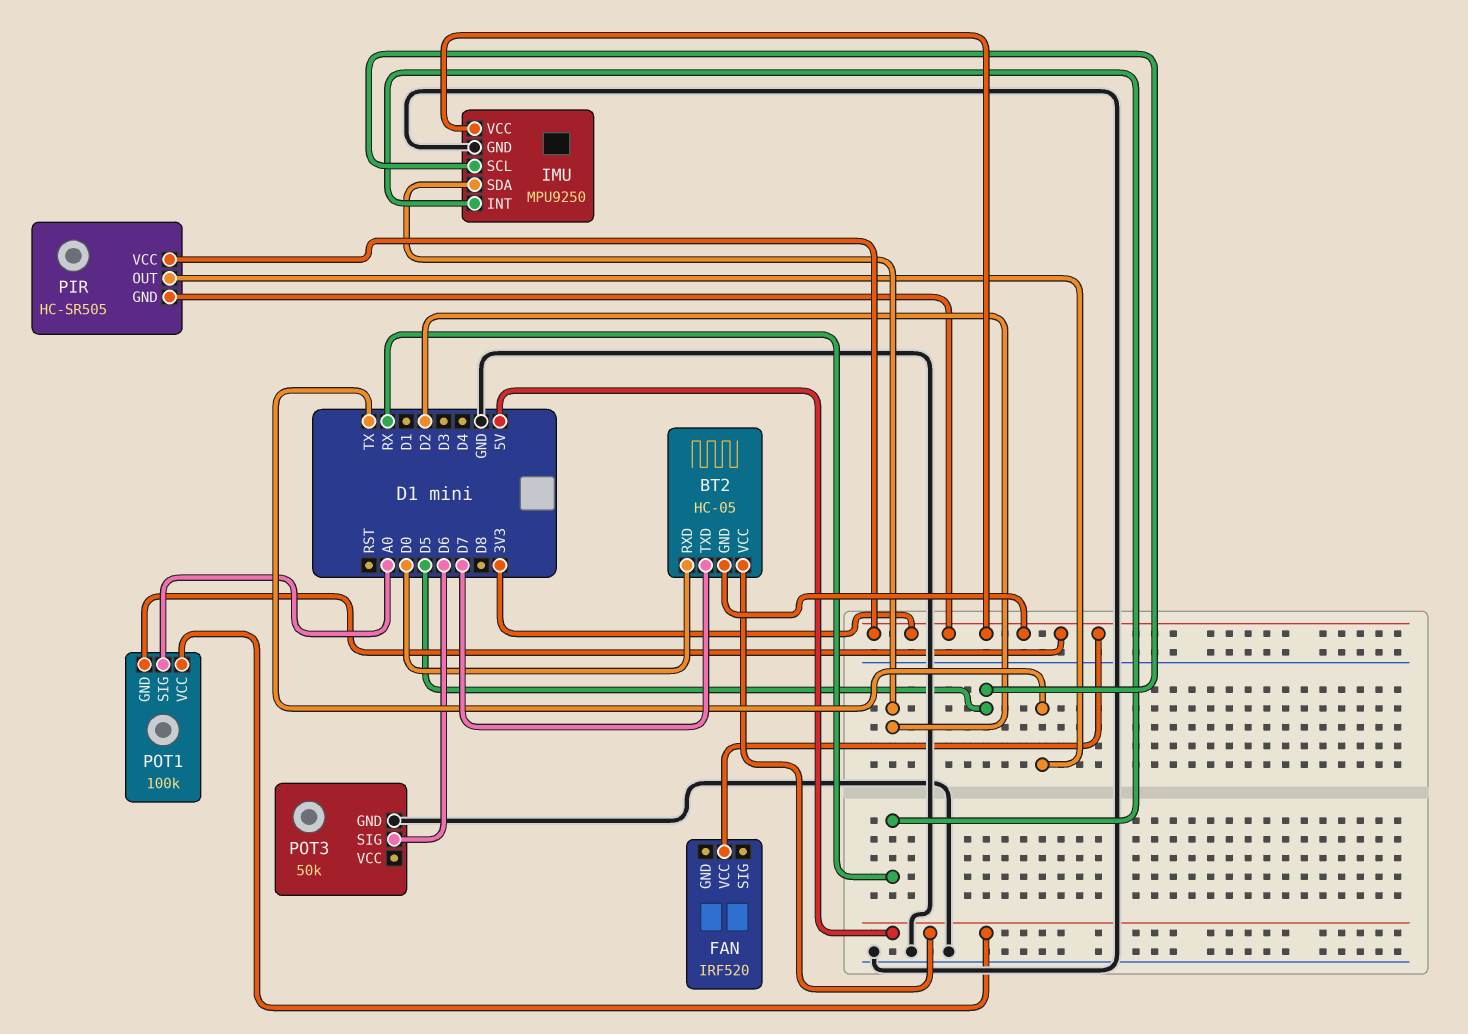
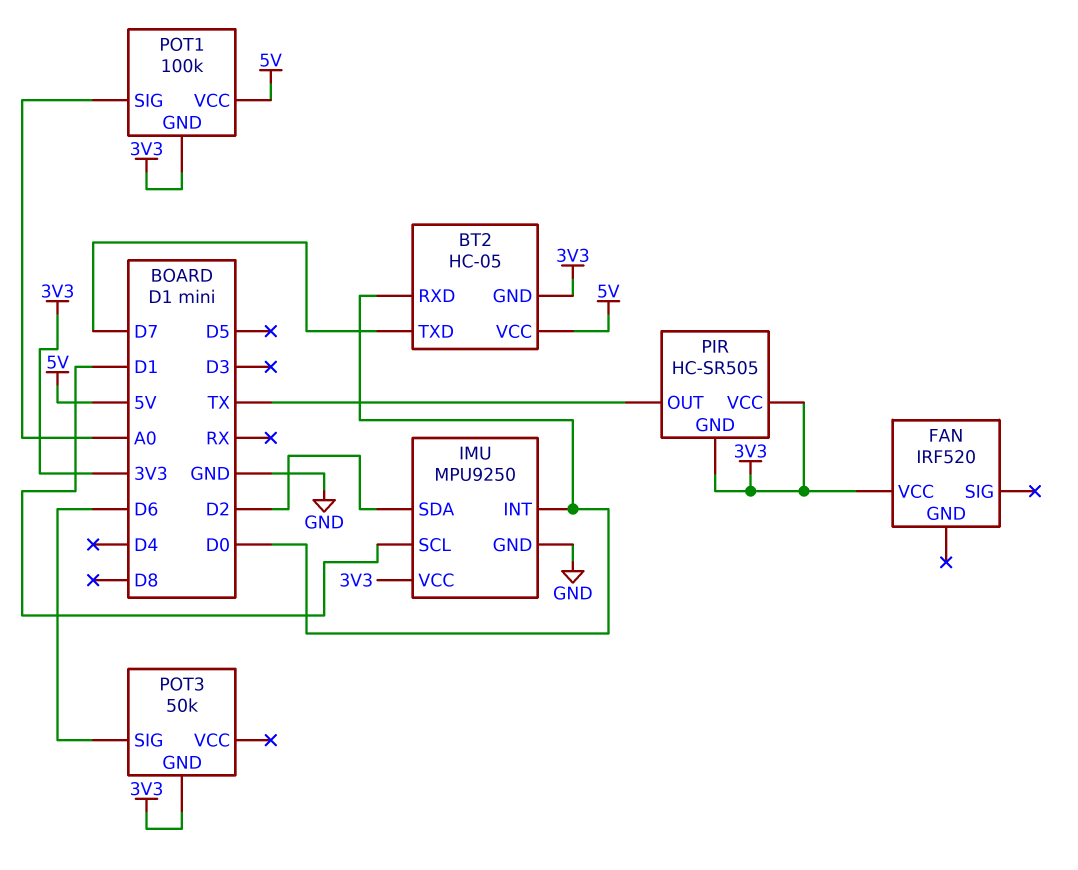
IMU pin INT: RX -> D0
IMU pin SCL: D5 -> D1
POT3 pin GND: GND -> 3V3

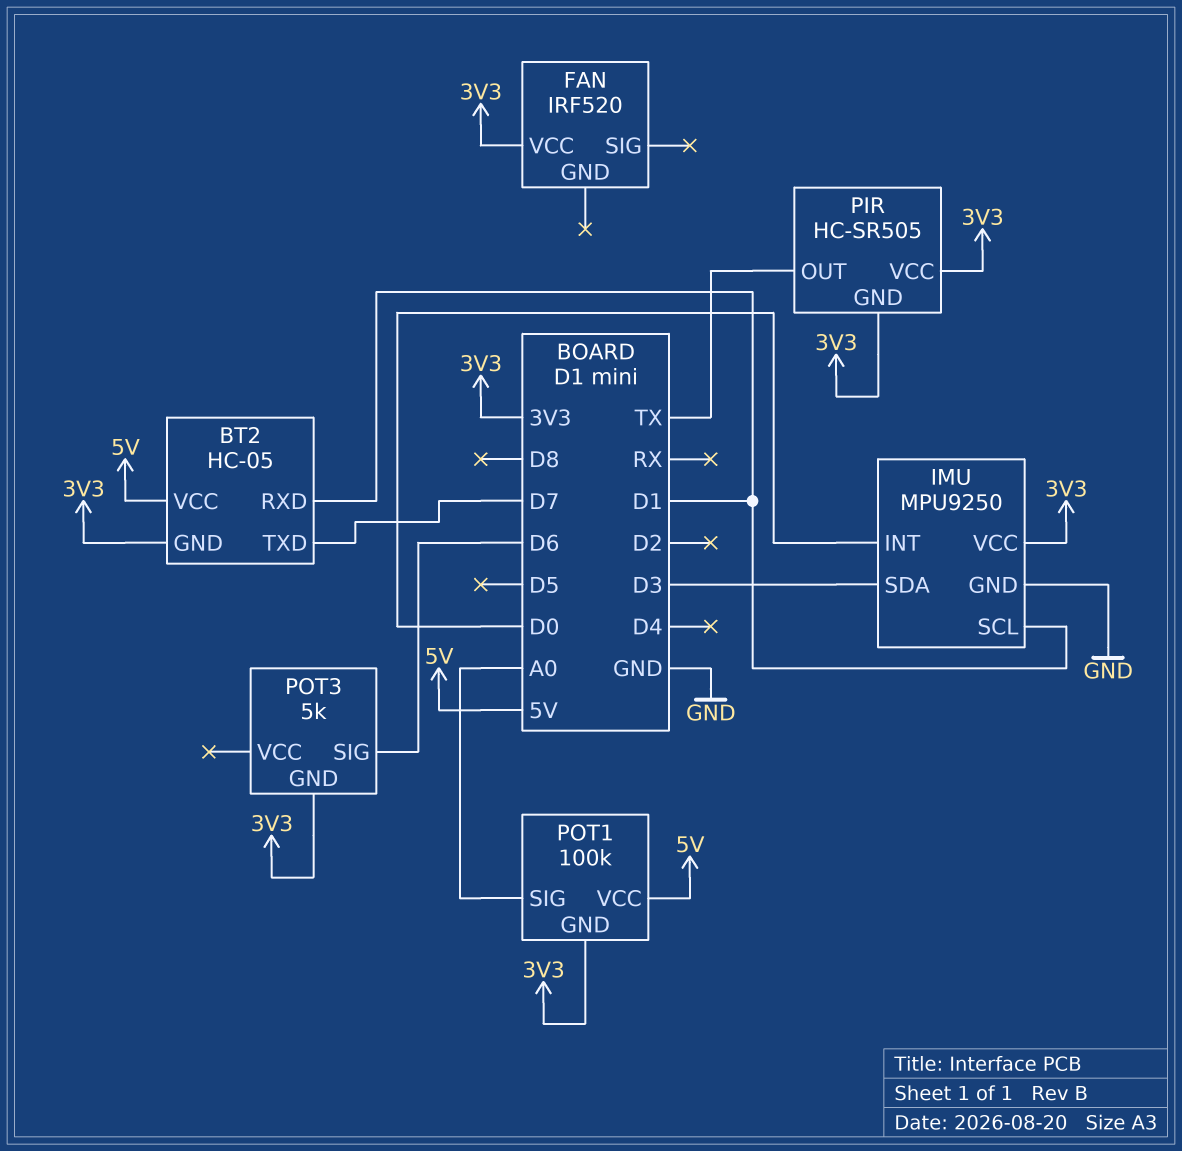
BT2 pin RXD: D0 -> D1
IMU pin SDA: D2 -> D3
POT3: 50k -> 5k

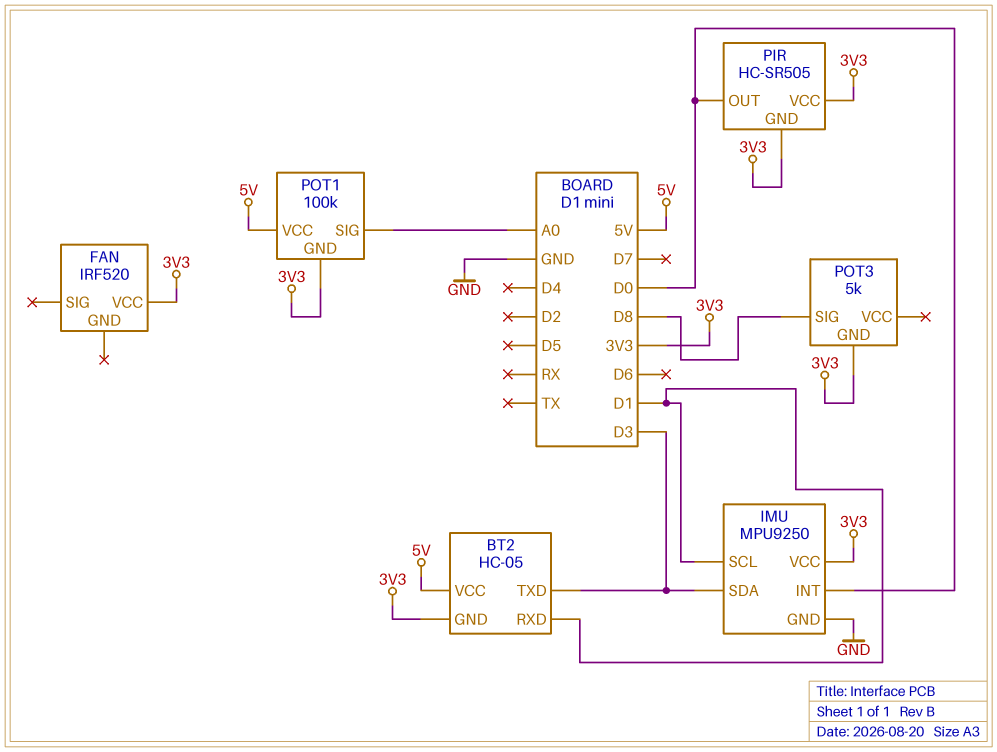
BT2 pin TXD: D7 -> D3
PIR pin OUT: TX -> D0
POT3 pin SIG: D6 -> D8

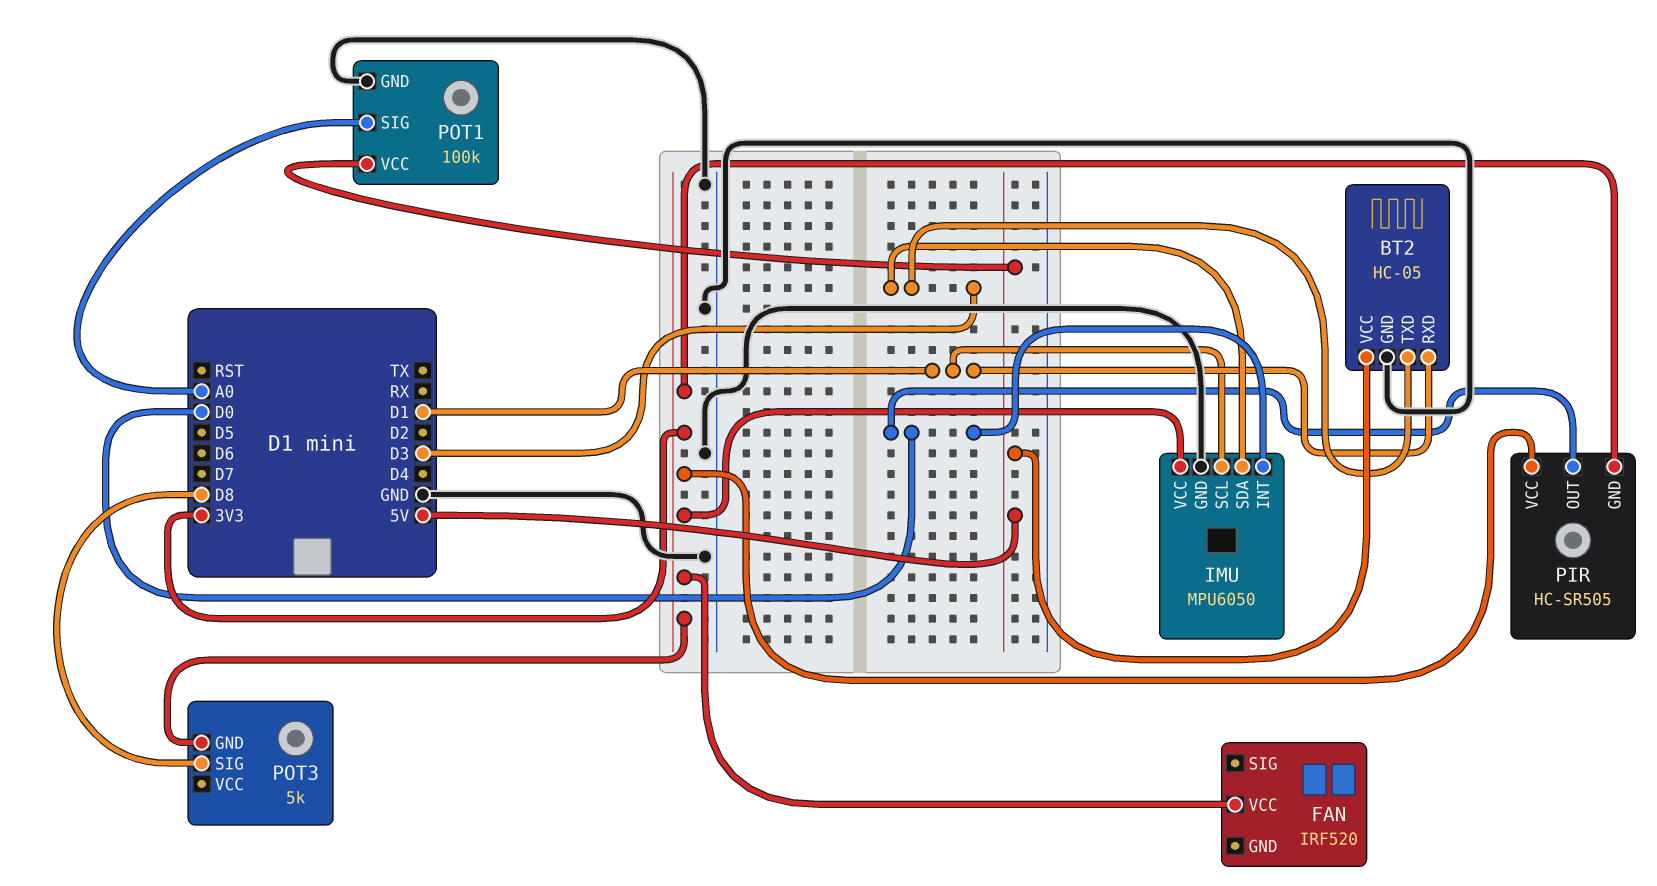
BT2 pin GND: 3V3 -> GND
IMU: MPU9250 -> MPU6050
POT1 pin GND: 3V3 -> GND

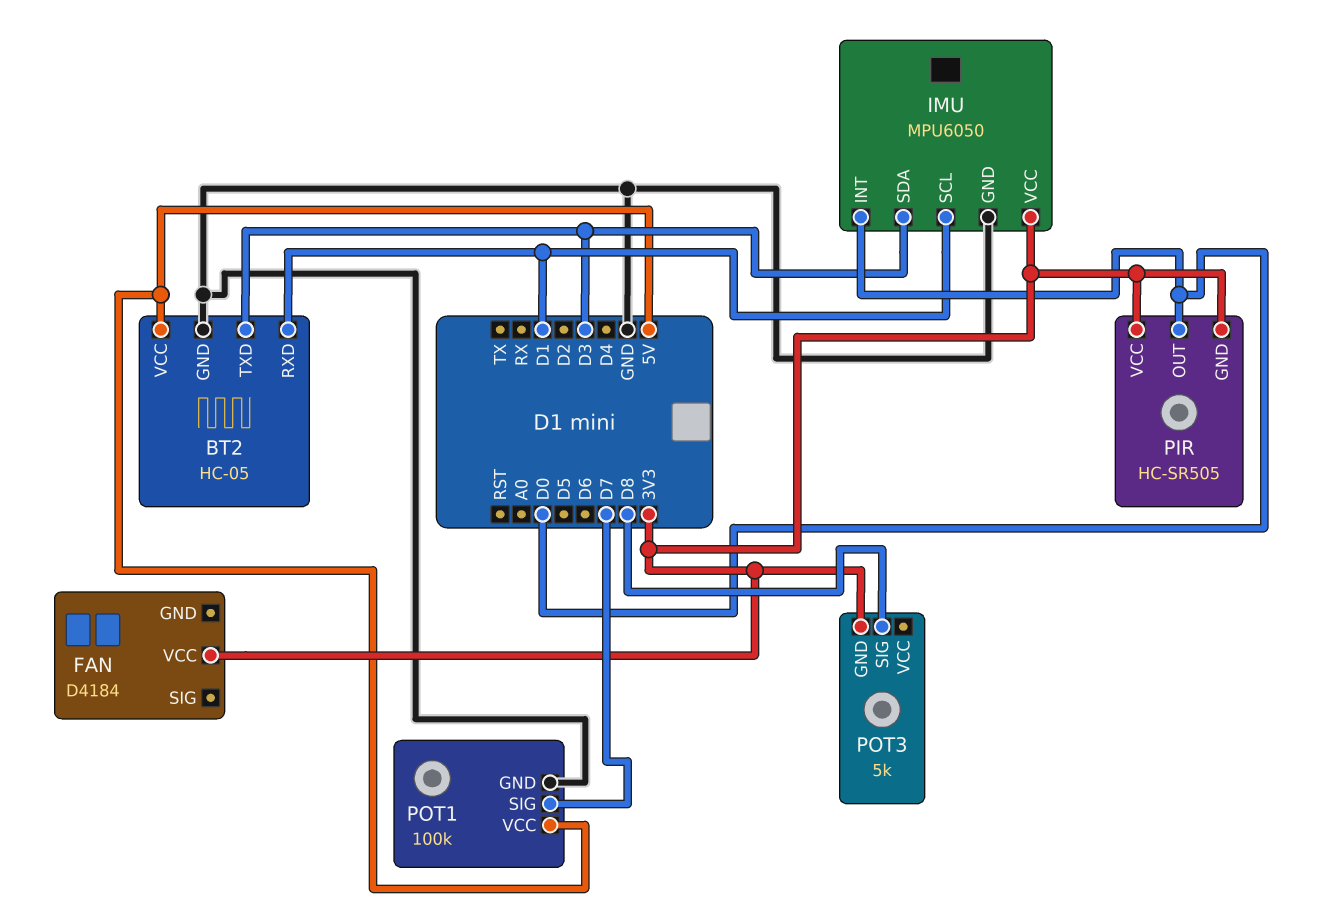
FAN: IRF520 -> D4184
POT1 pin SIG: A0 -> D7

